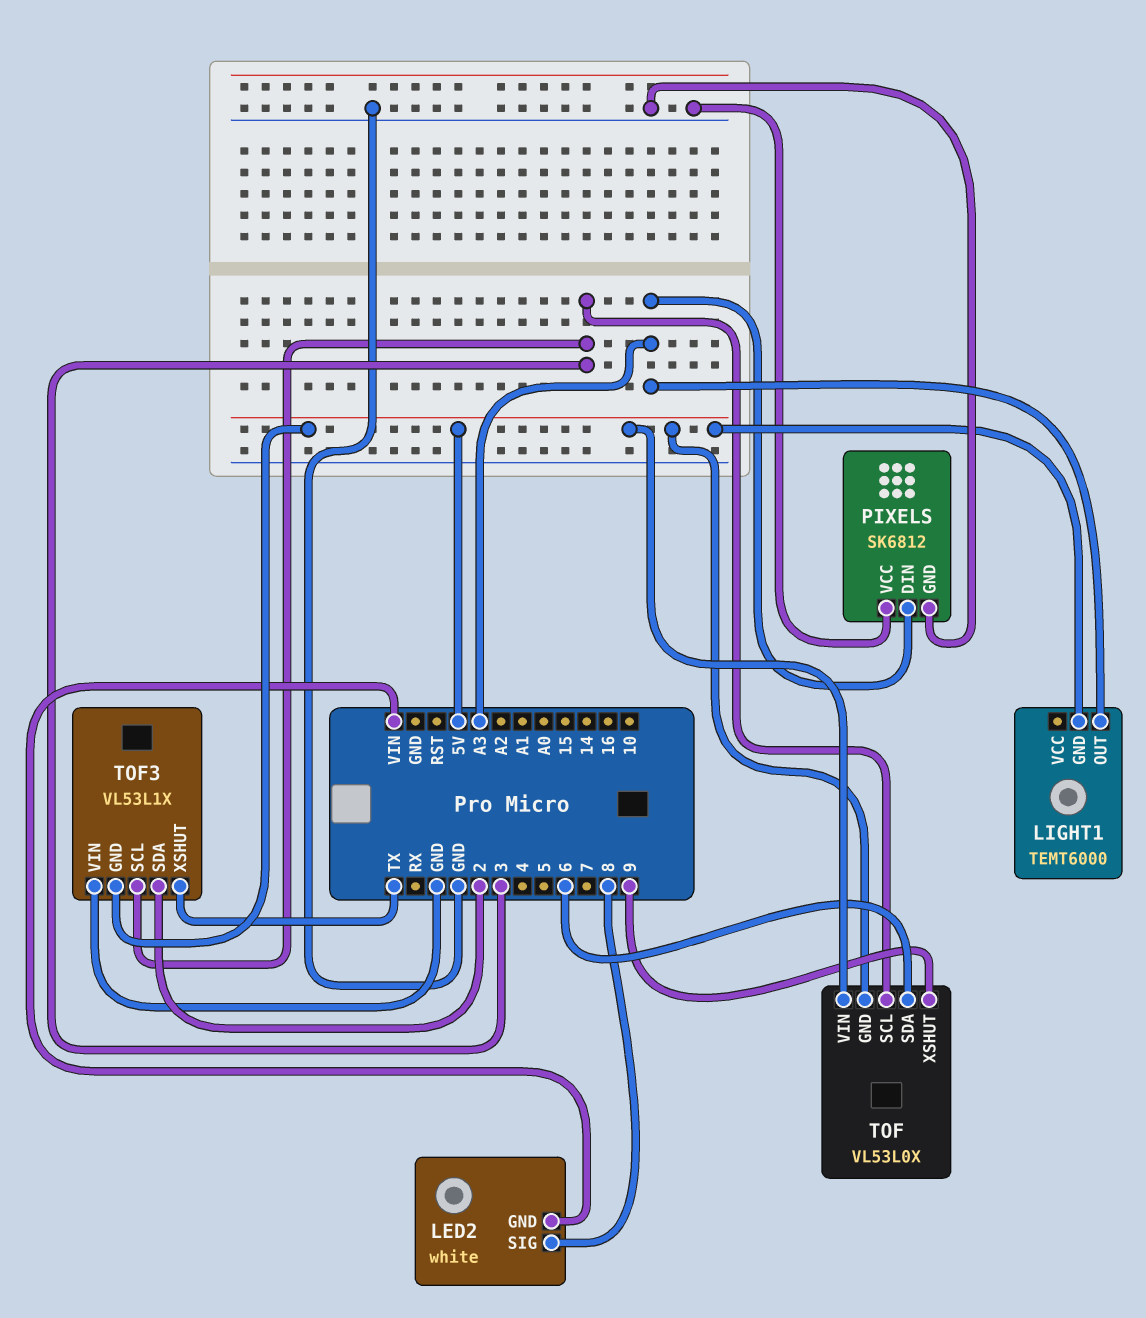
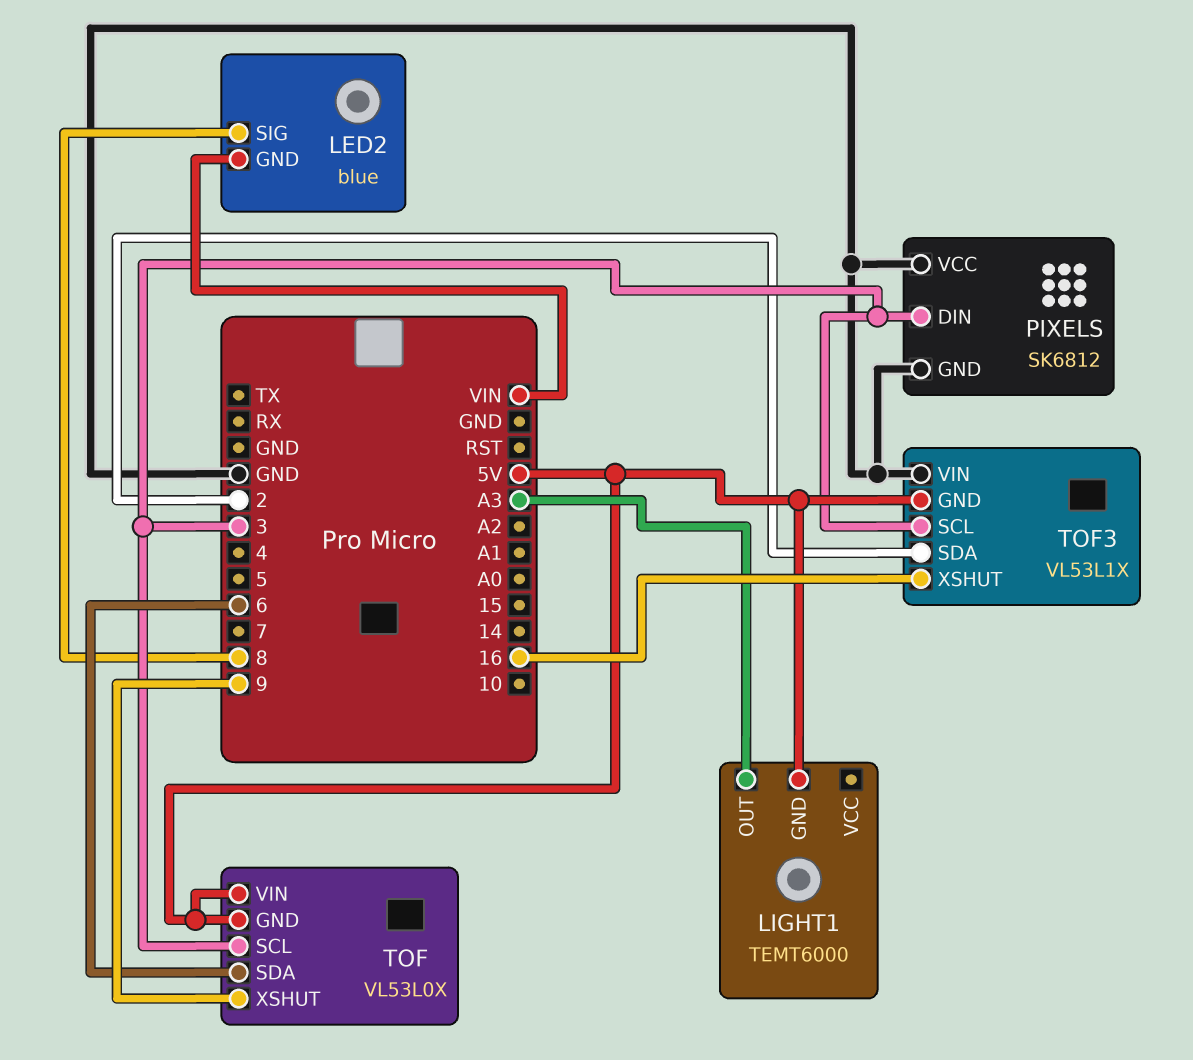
LED2: white -> blue
PIXELS pin DIN: A3 -> 3
TOF3 pin XSHUT: TX -> 16

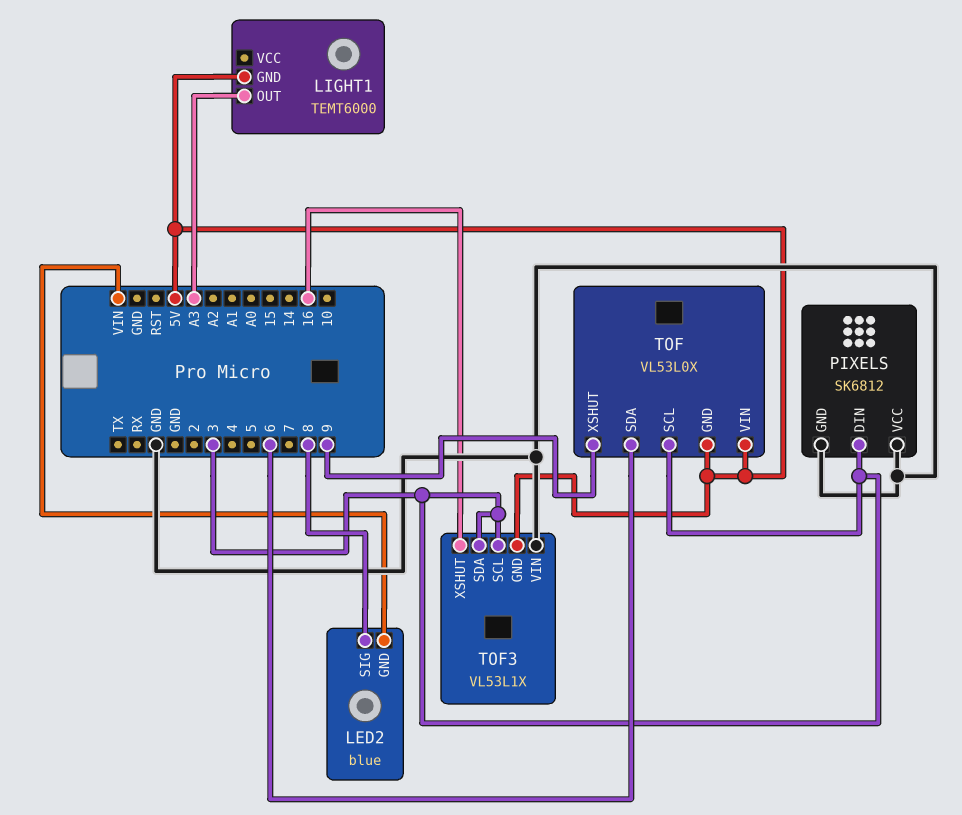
TOF3 pin SDA: 2 -> 3

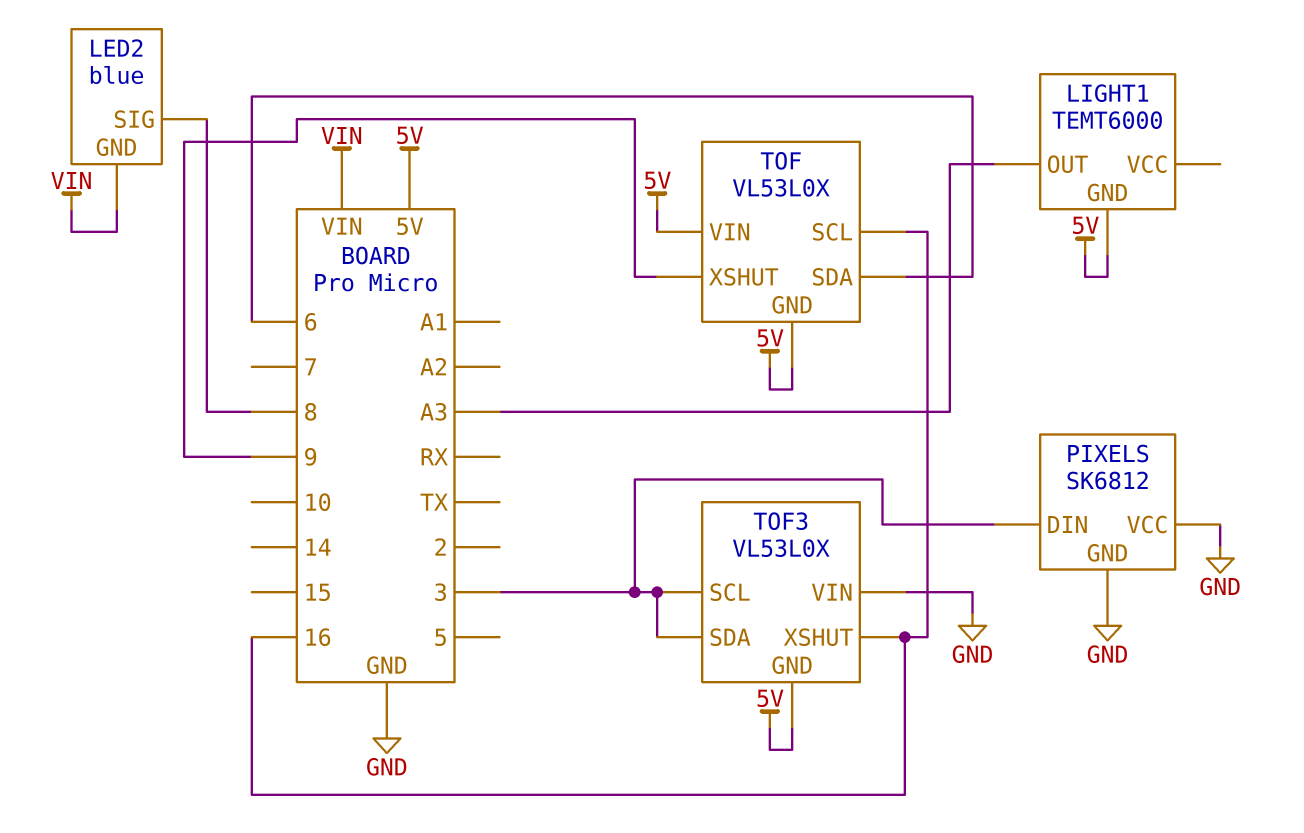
TOF pin SCL: 3 -> 16
TOF3: VL53L1X -> VL53L0X

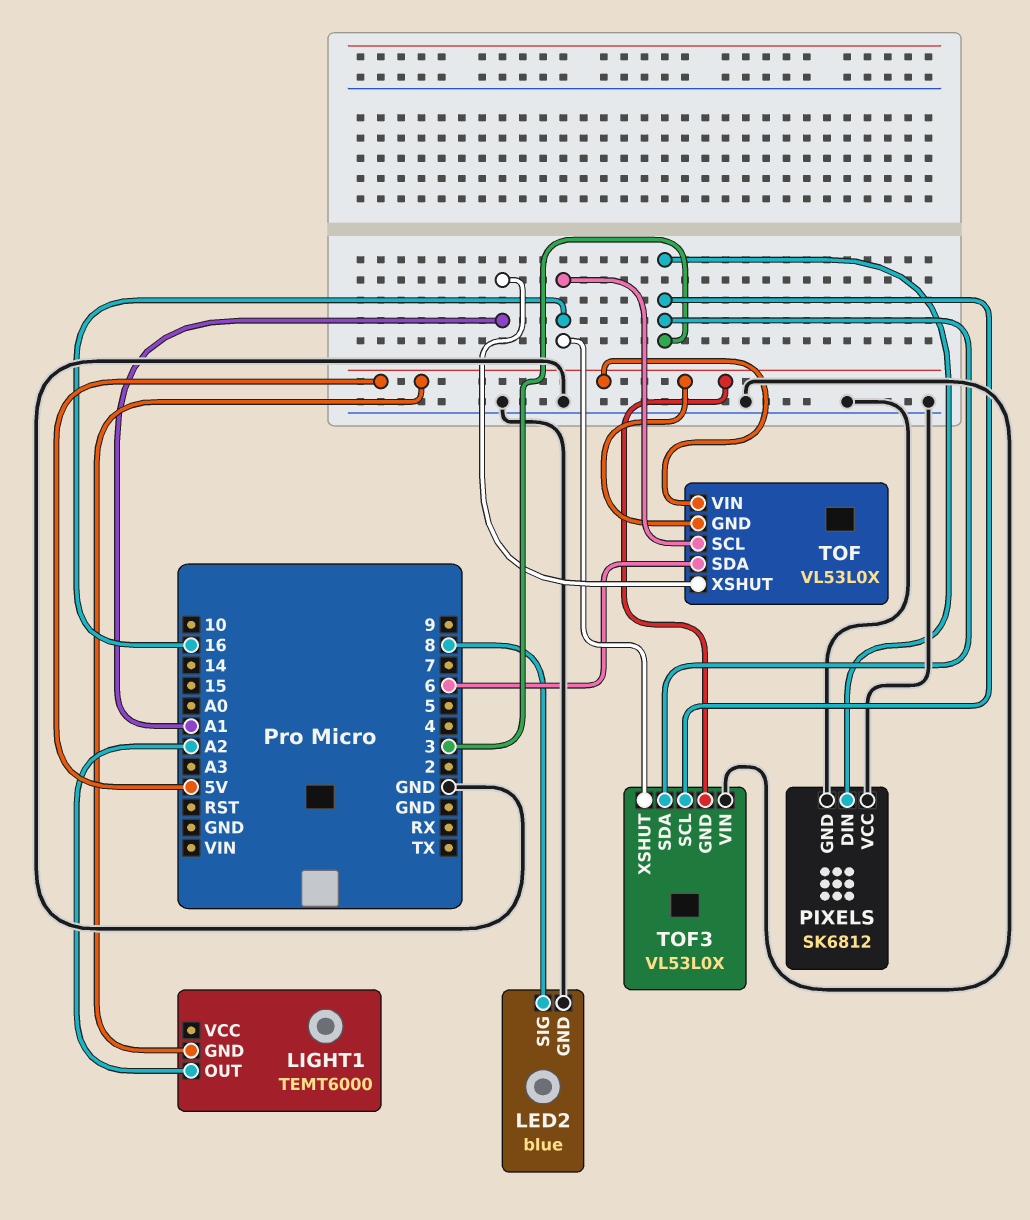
LED2 pin GND: VIN -> GND
LIGHT1 pin OUT: A3 -> A2
TOF pin XSHUT: 9 -> A1

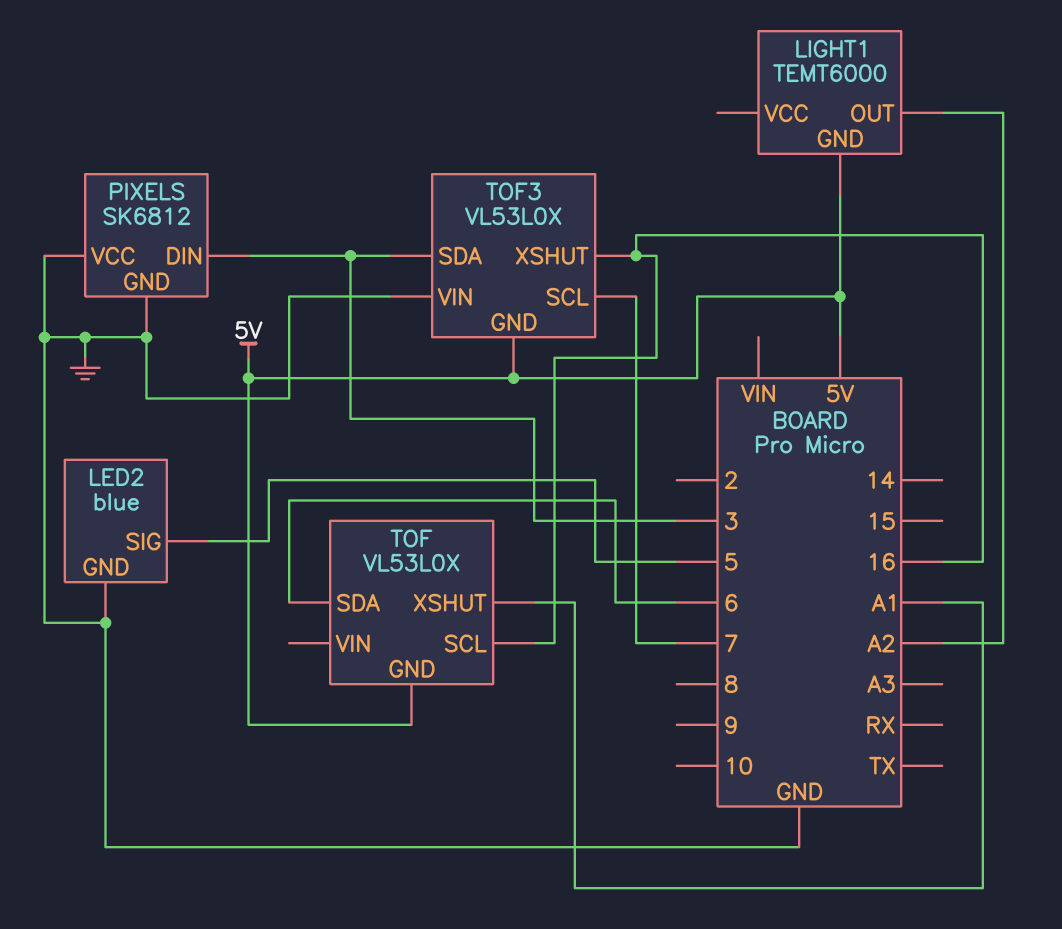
LED2 pin SIG: 8 -> 5
TOF pin VIN: 5V -> none
TOF3 pin SCL: 3 -> 7

